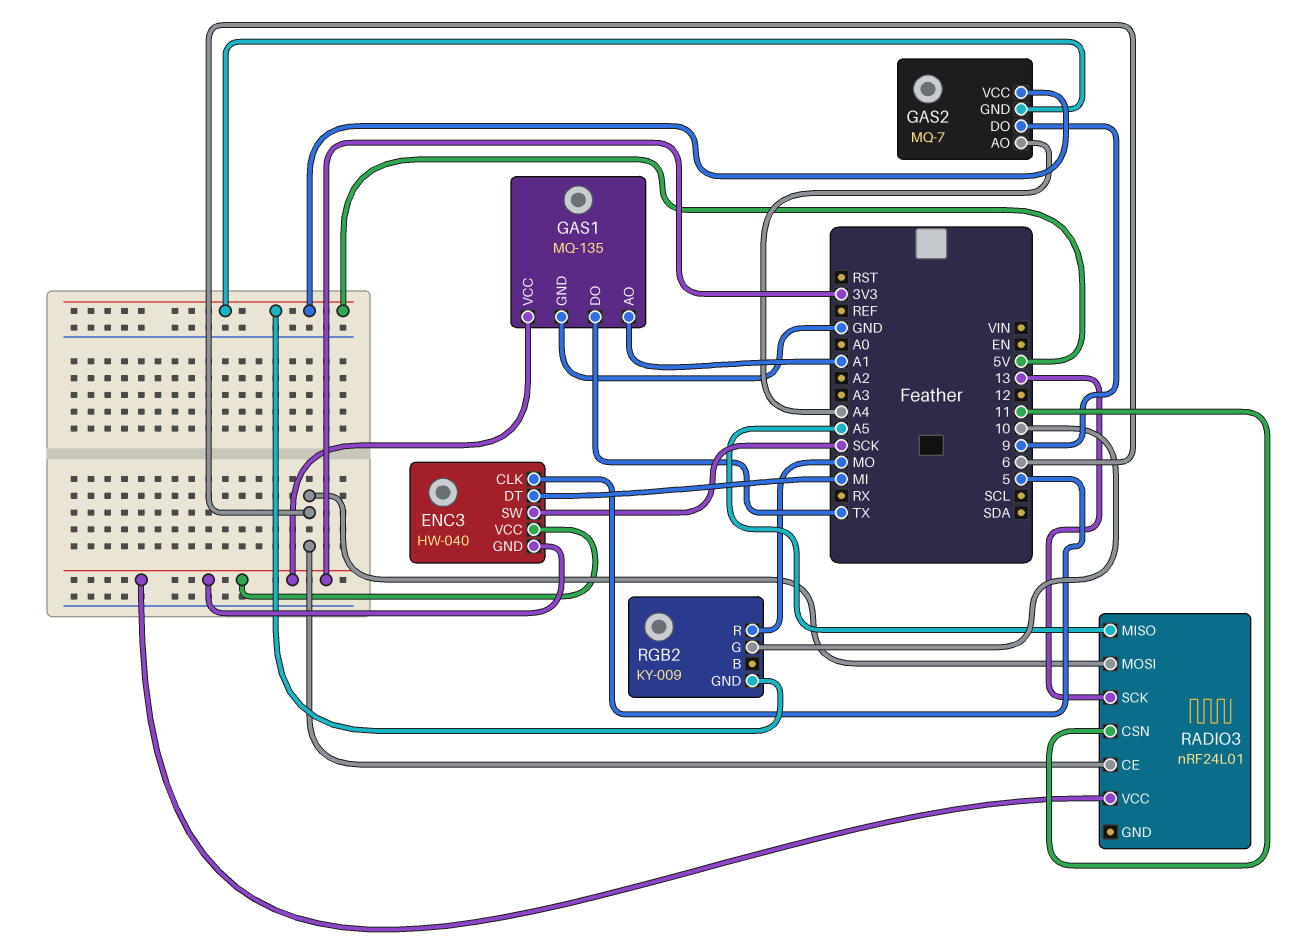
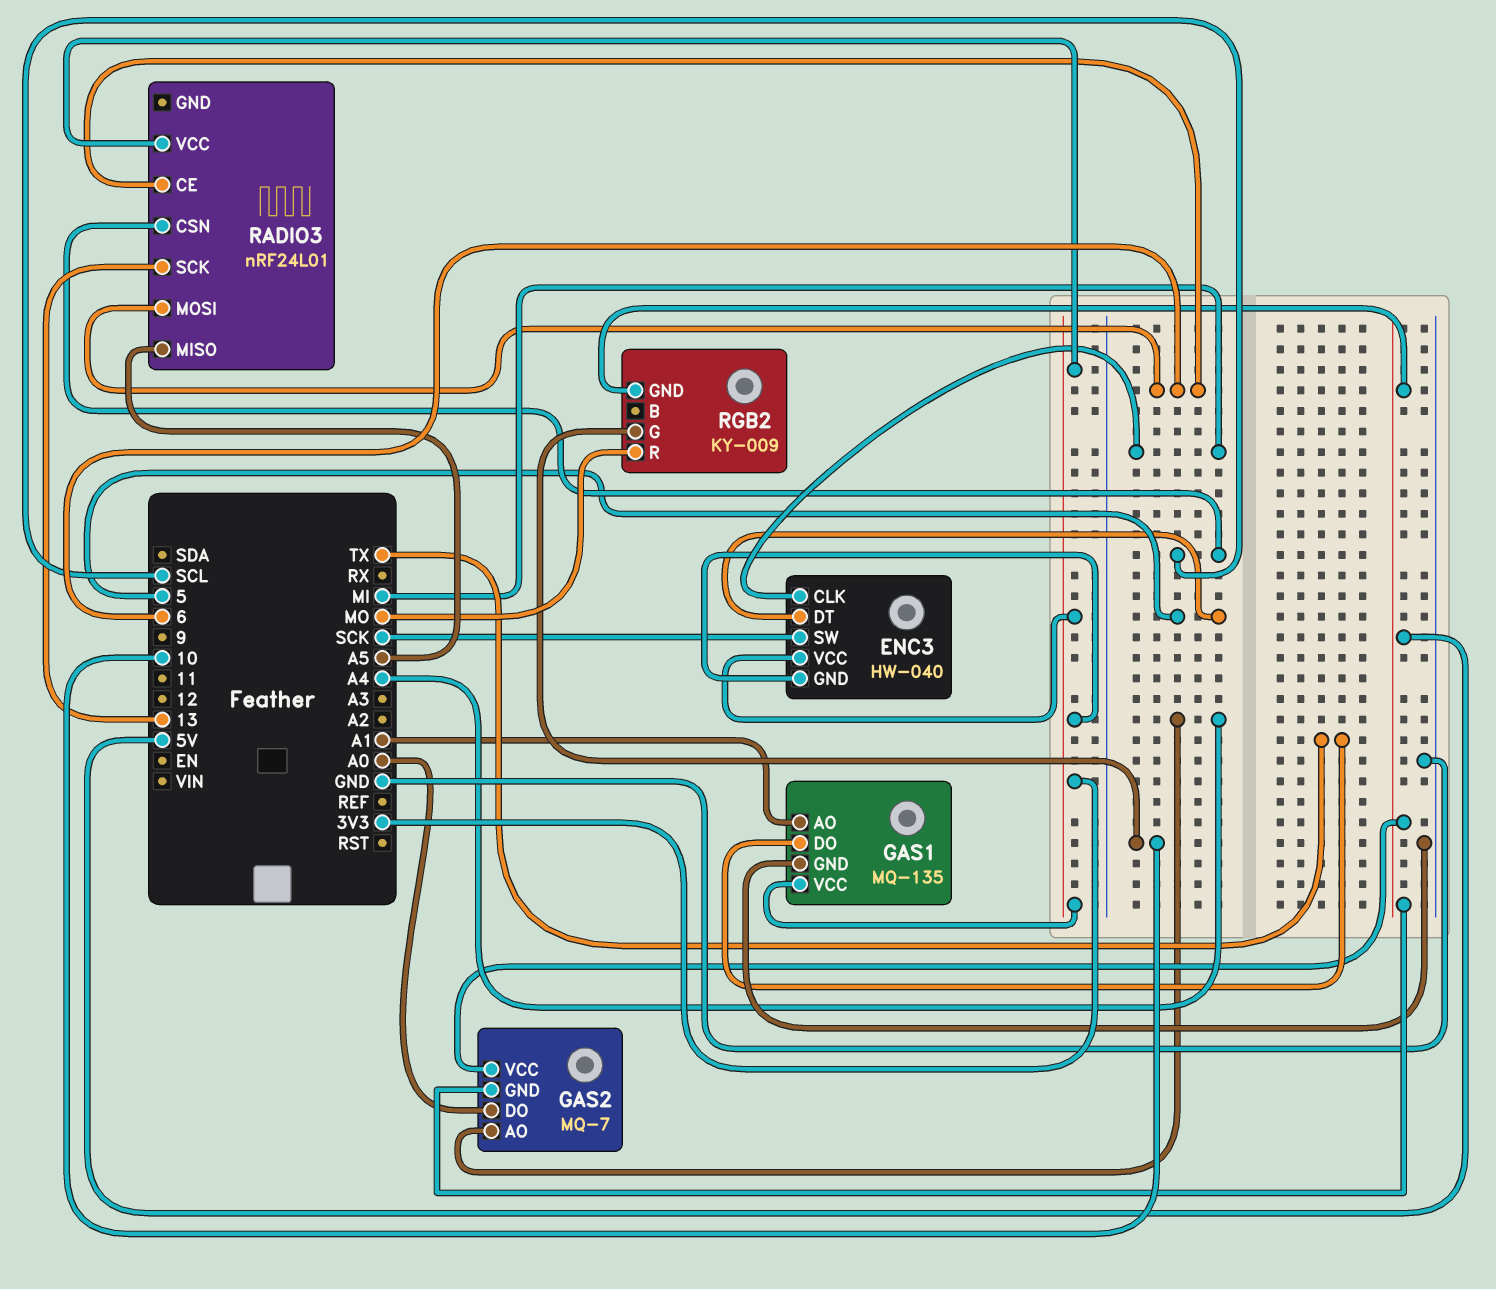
ENC3 pin CLK: 5 -> MI
ENC3 pin DT: MI -> 5
GAS2 pin DO: 9 -> A0
RADIO3 pin CSN: 11 -> SCL

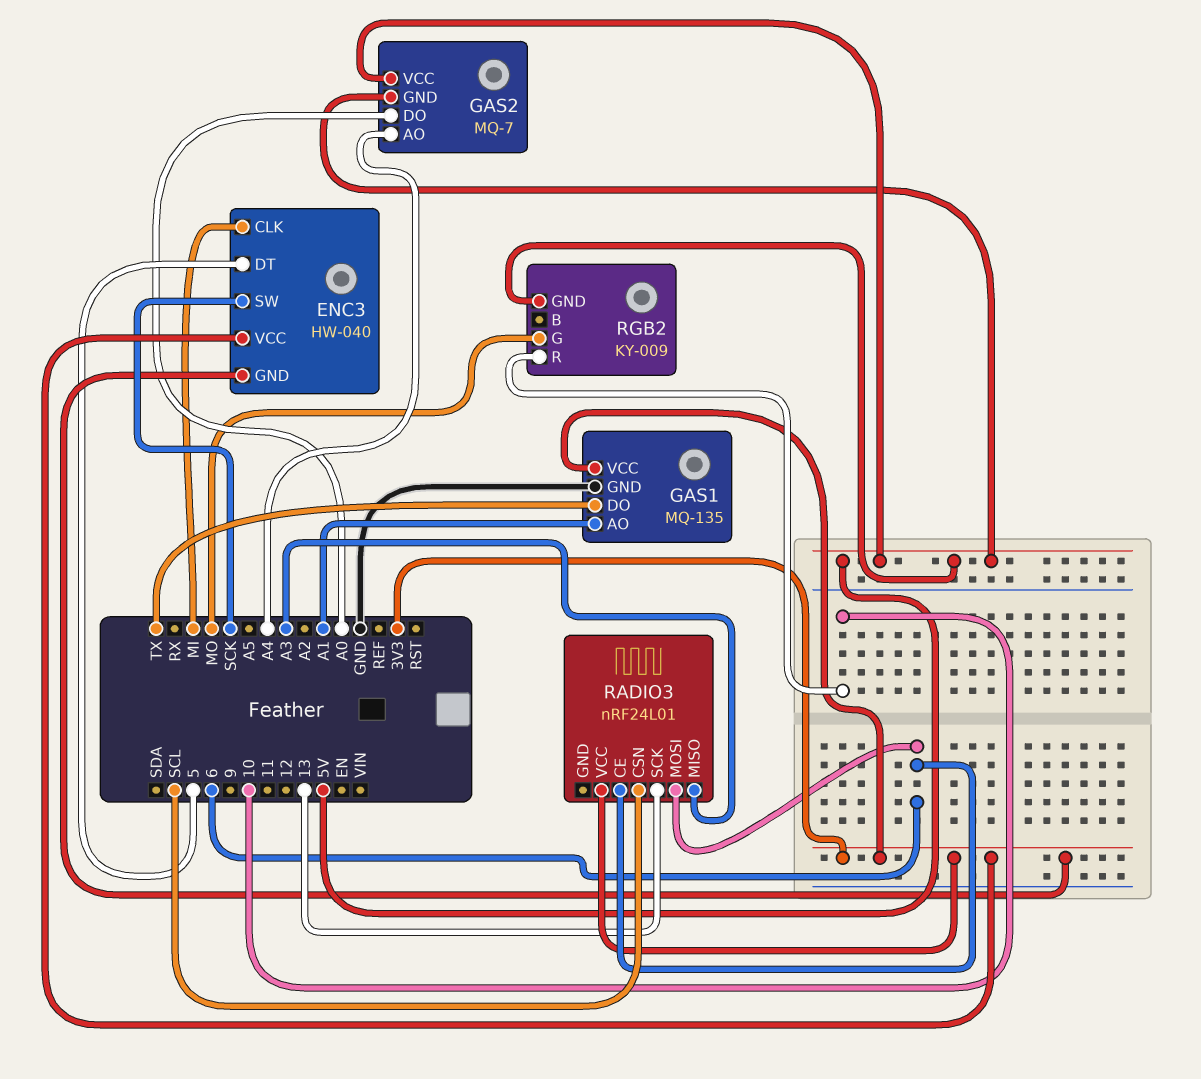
RADIO3 pin MISO: A5 -> A3
RGB2 pin G: 10 -> MO
RGB2 pin R: MO -> 10

